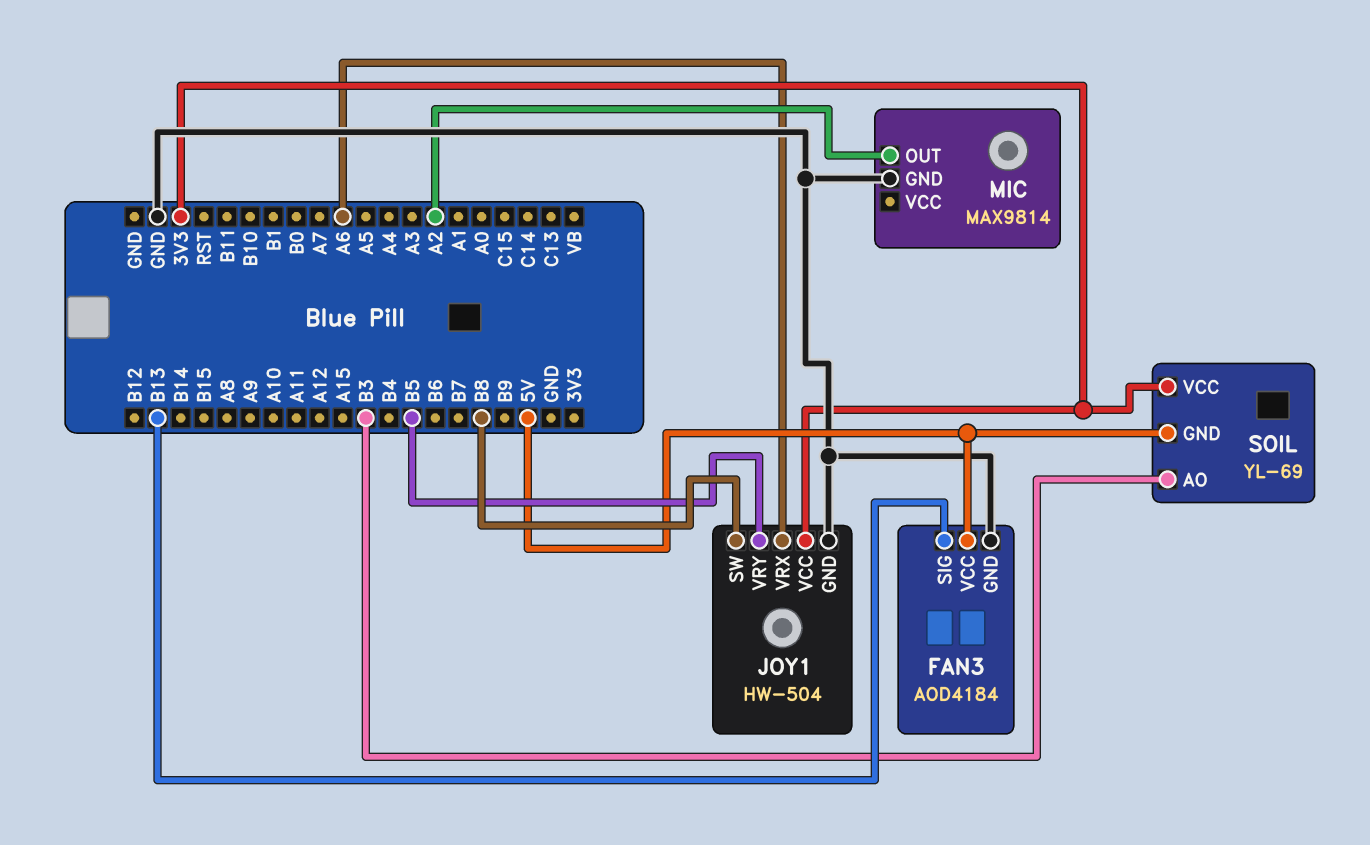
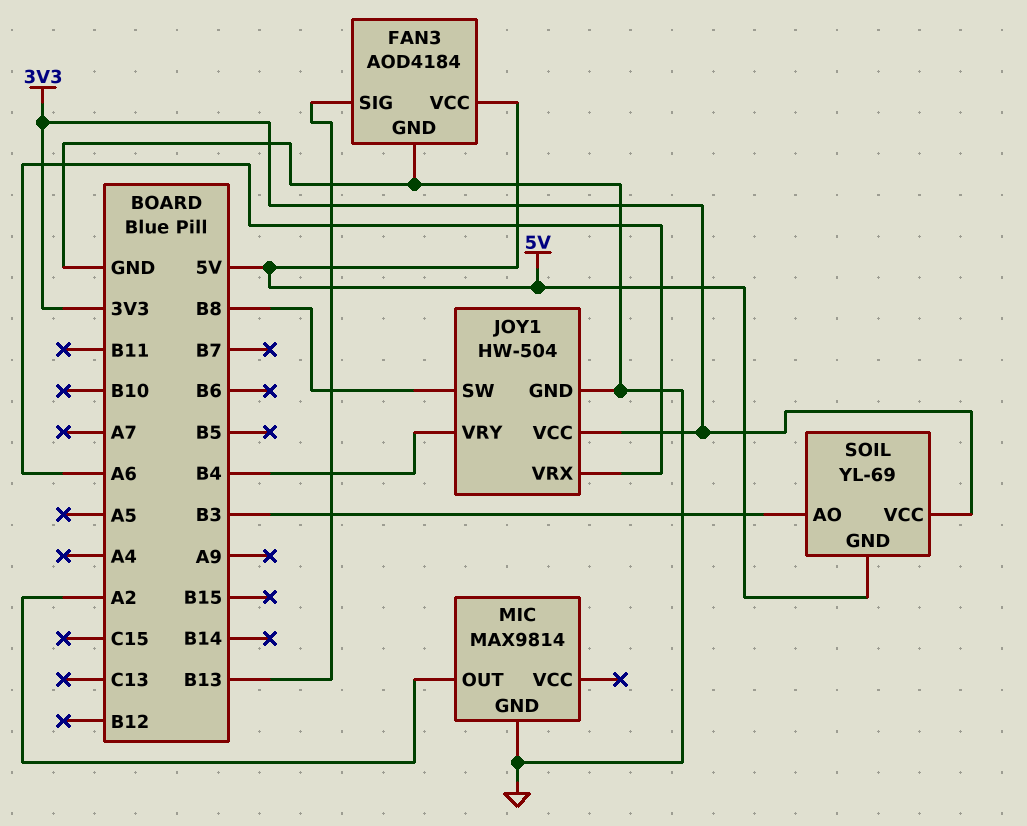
JOY1 pin VRY: B5 -> B4

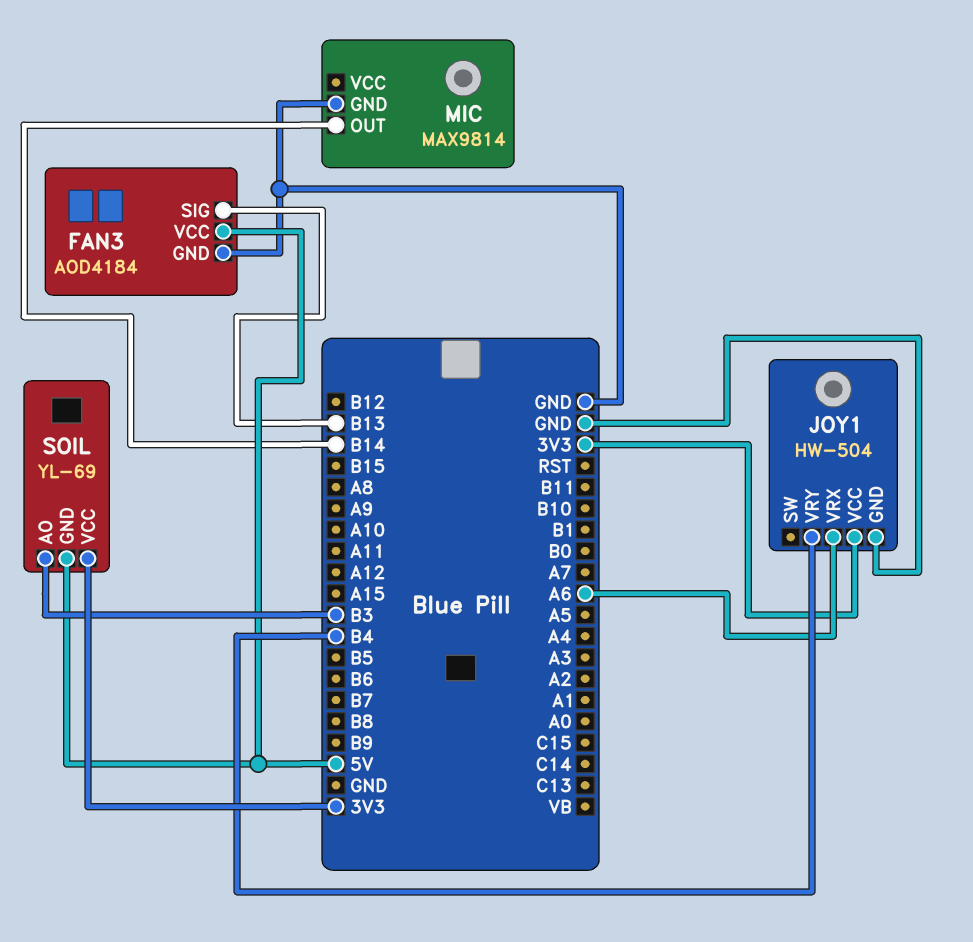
JOY1 pin SW: B8 -> none
MIC pin OUT: A2 -> B14

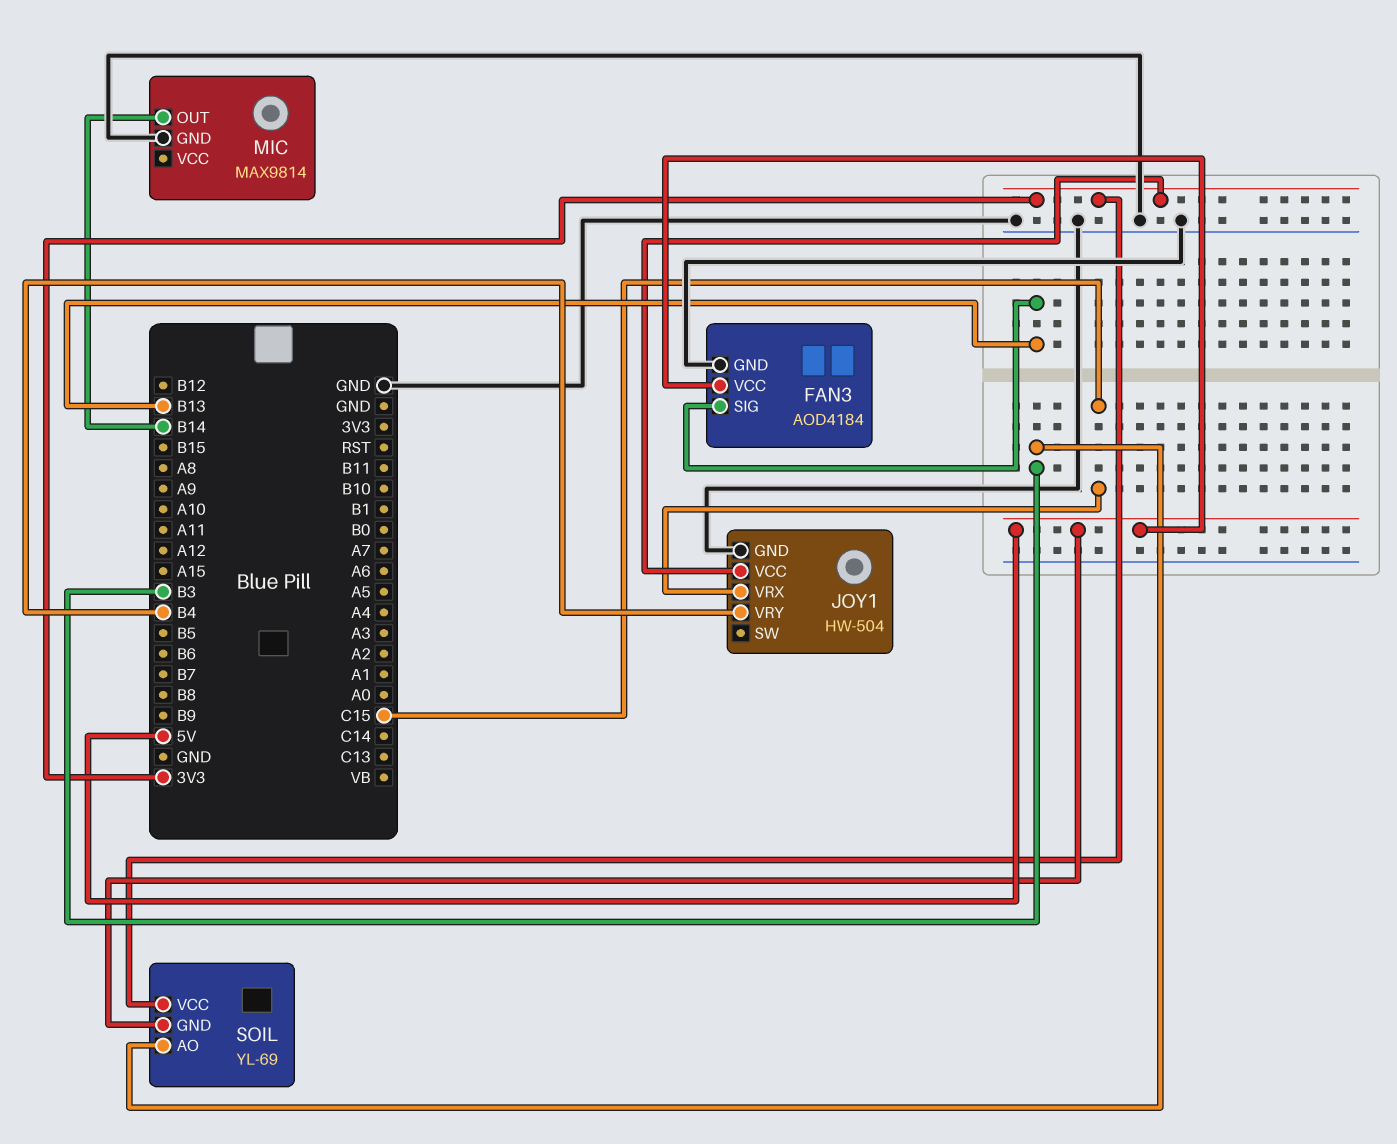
JOY1 pin VRX: A6 -> C15

